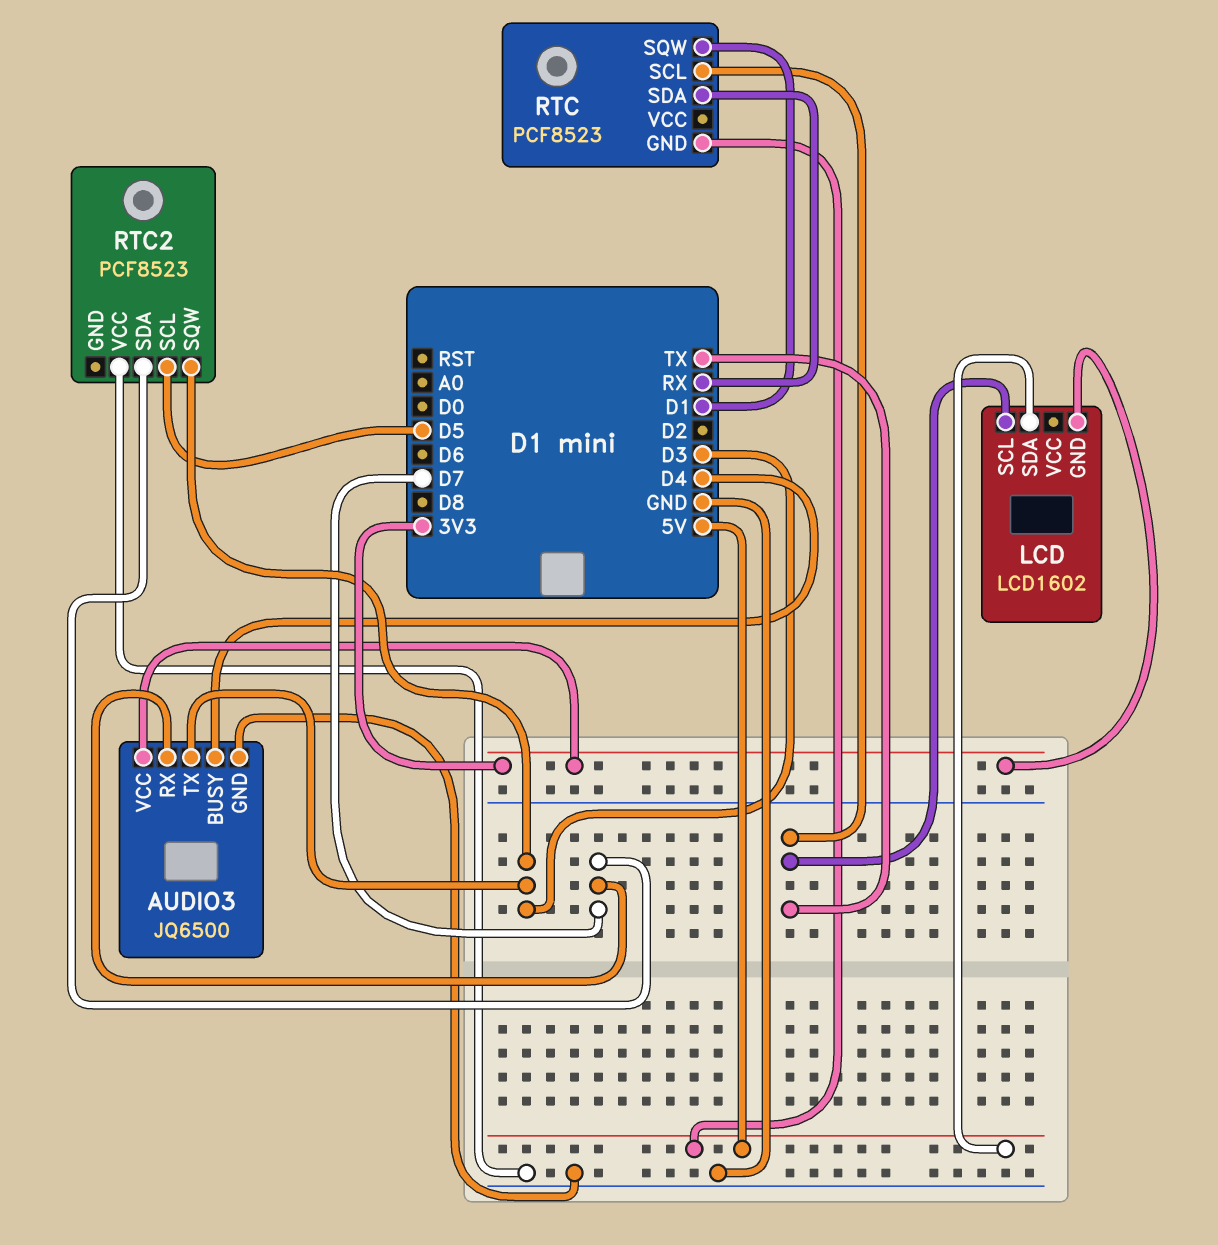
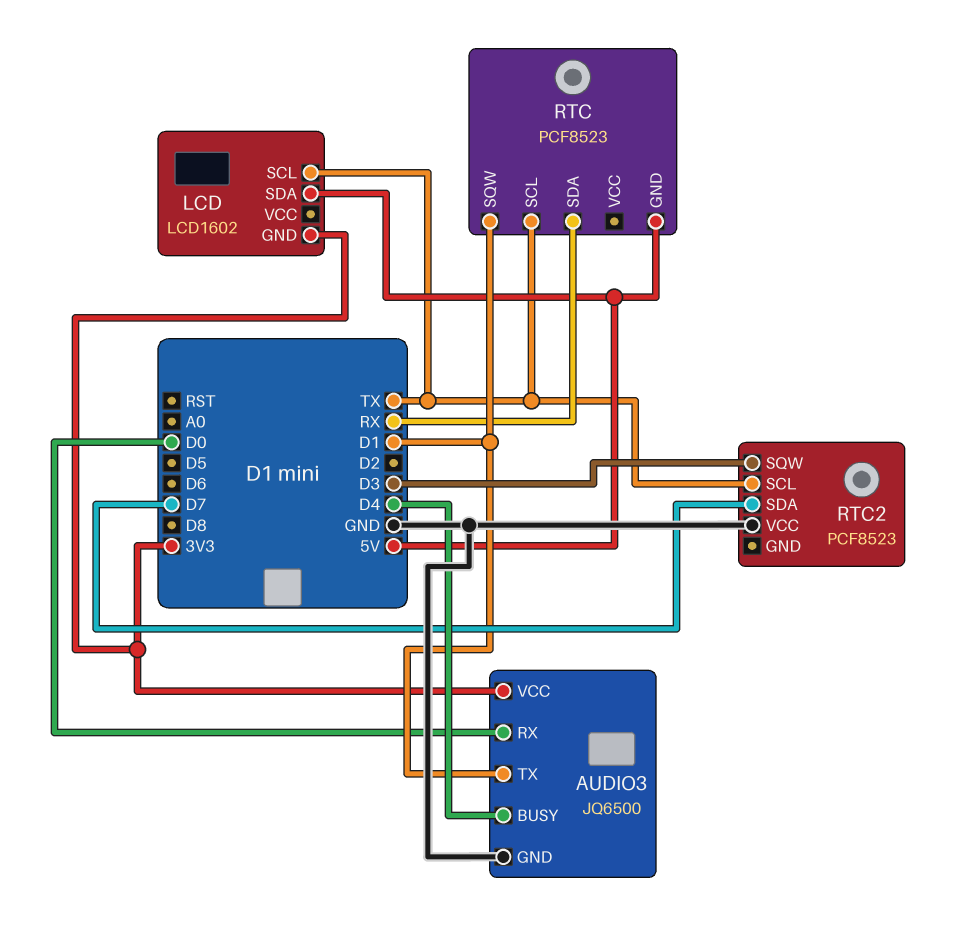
AUDIO3 pin RX: D7 -> D0
AUDIO3 pin TX: D3 -> D1
RTC2 pin SCL: D5 -> TX

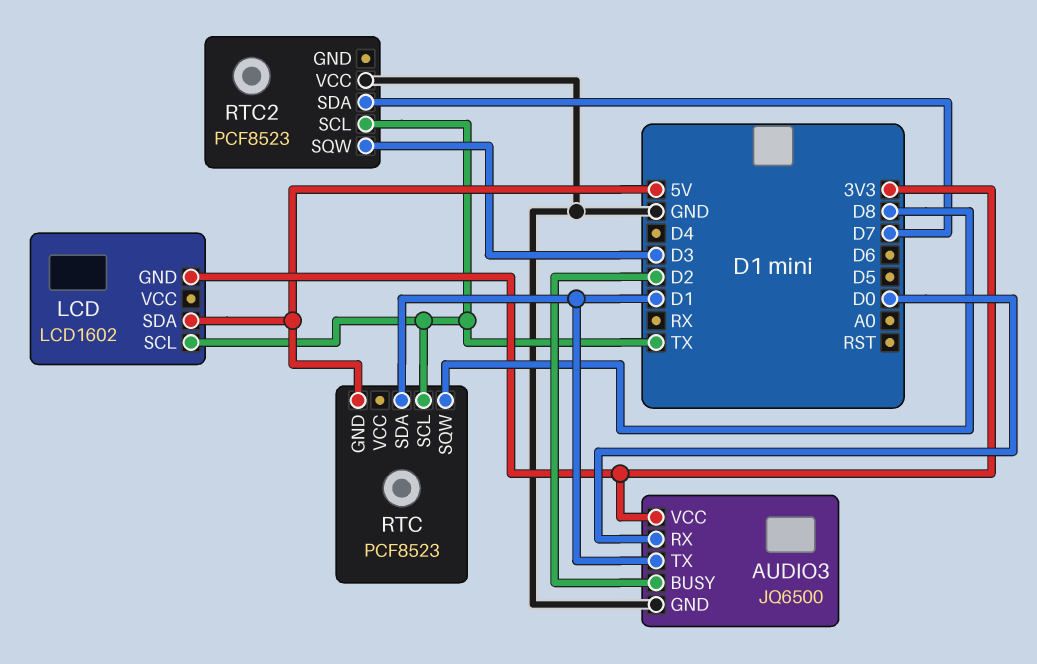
AUDIO3 pin BUSY: D4 -> D2
RTC pin SDA: RX -> D1
RTC pin SQW: D1 -> D8

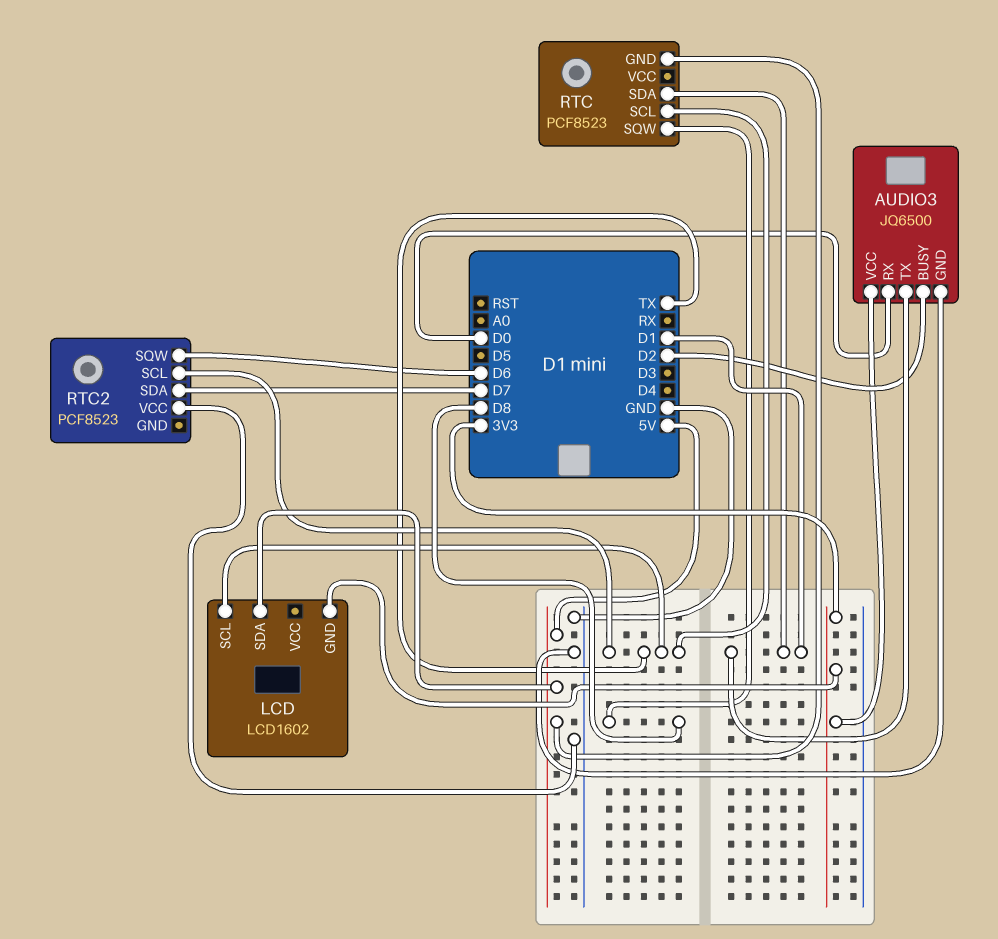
RTC2 pin SQW: D3 -> D6

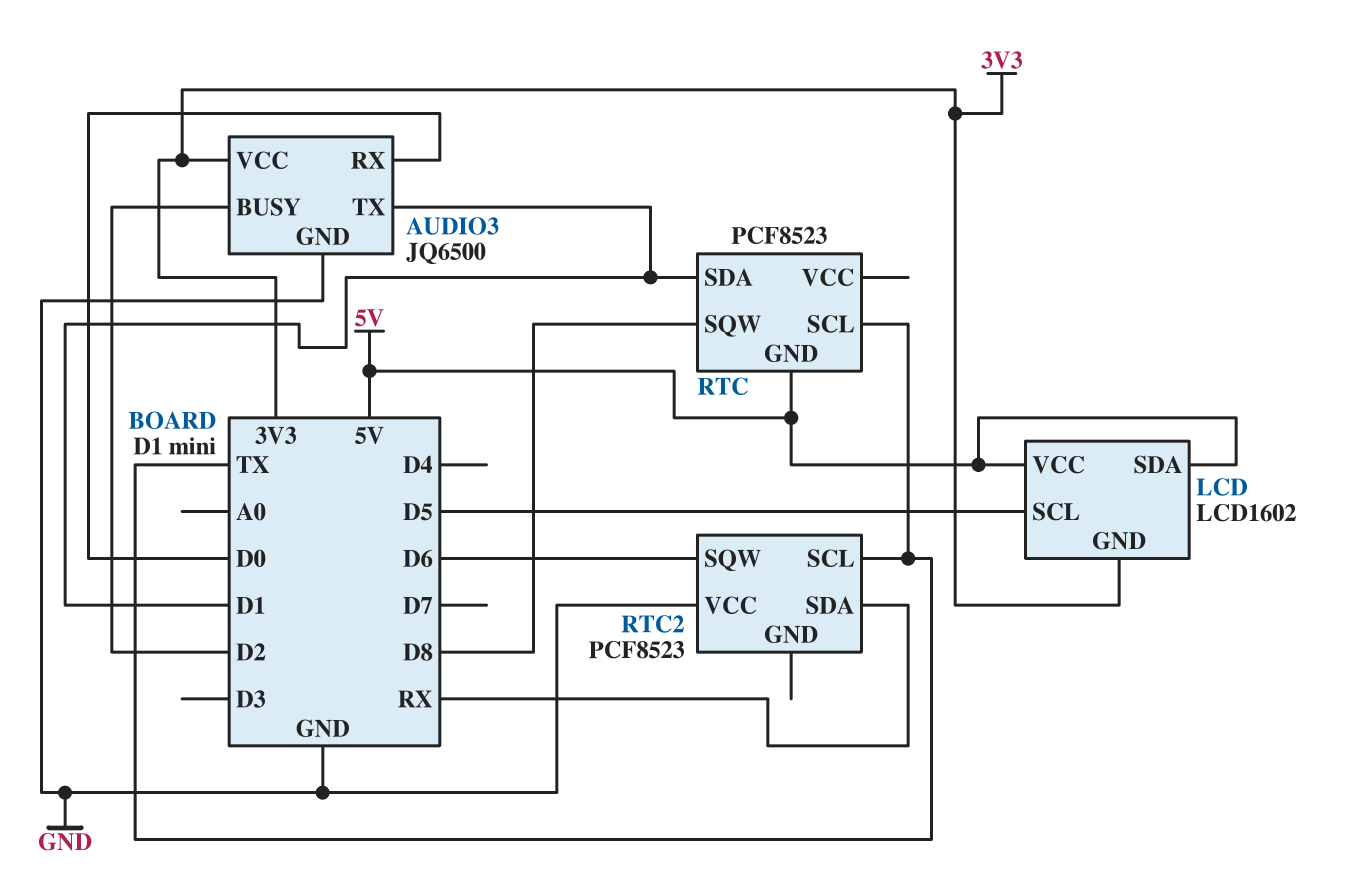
LCD pin SCL: TX -> D5
LCD pin VCC: none -> 5V
RTC2 pin SDA: D7 -> RX

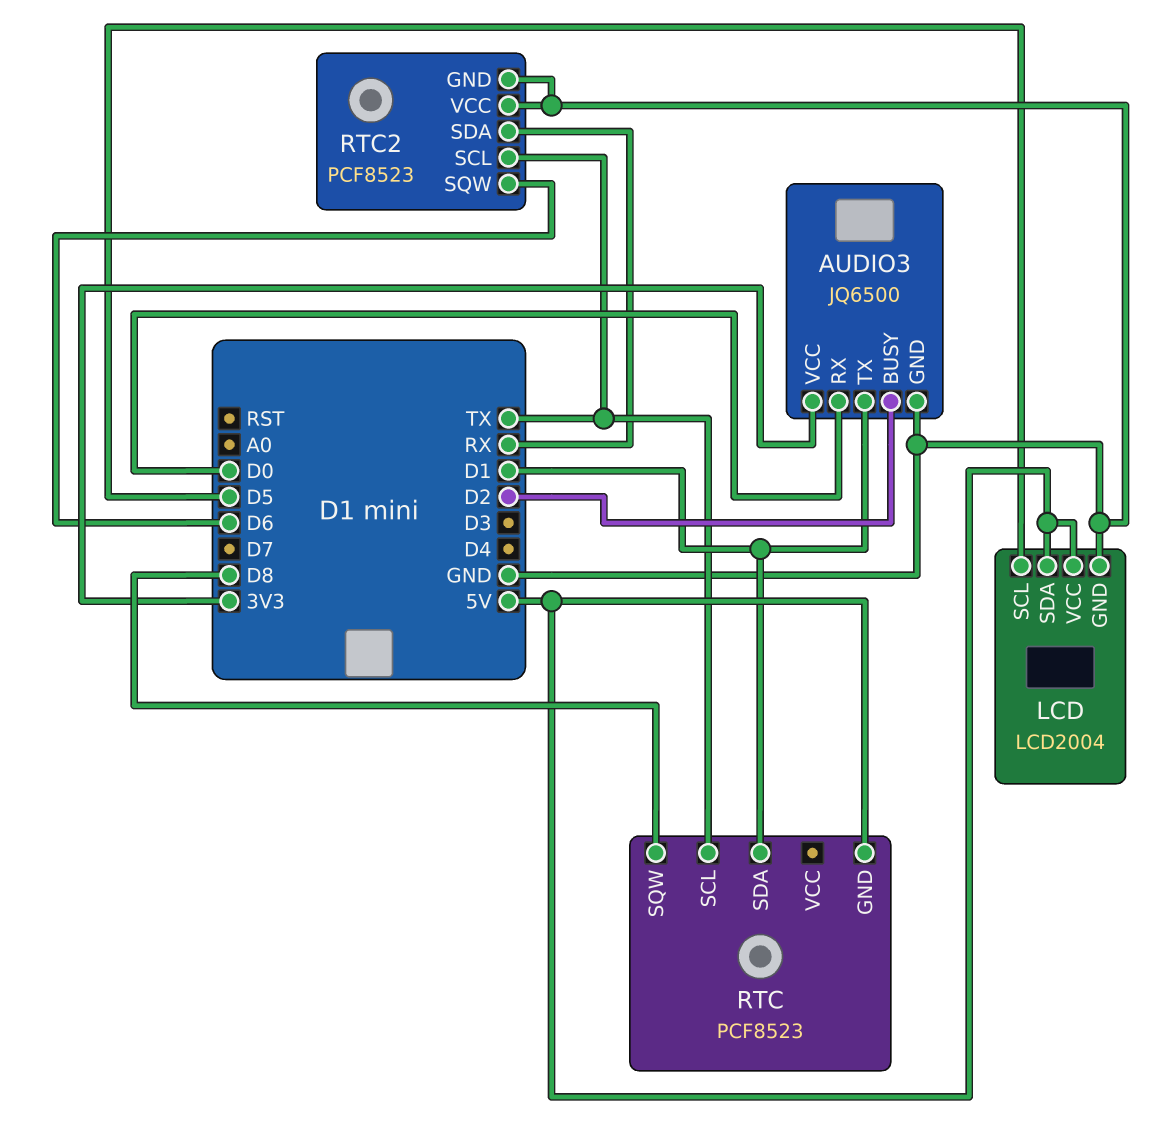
LCD: LCD1602 -> LCD2004
LCD pin GND: 3V3 -> GND
RTC2 pin GND: none -> GND

